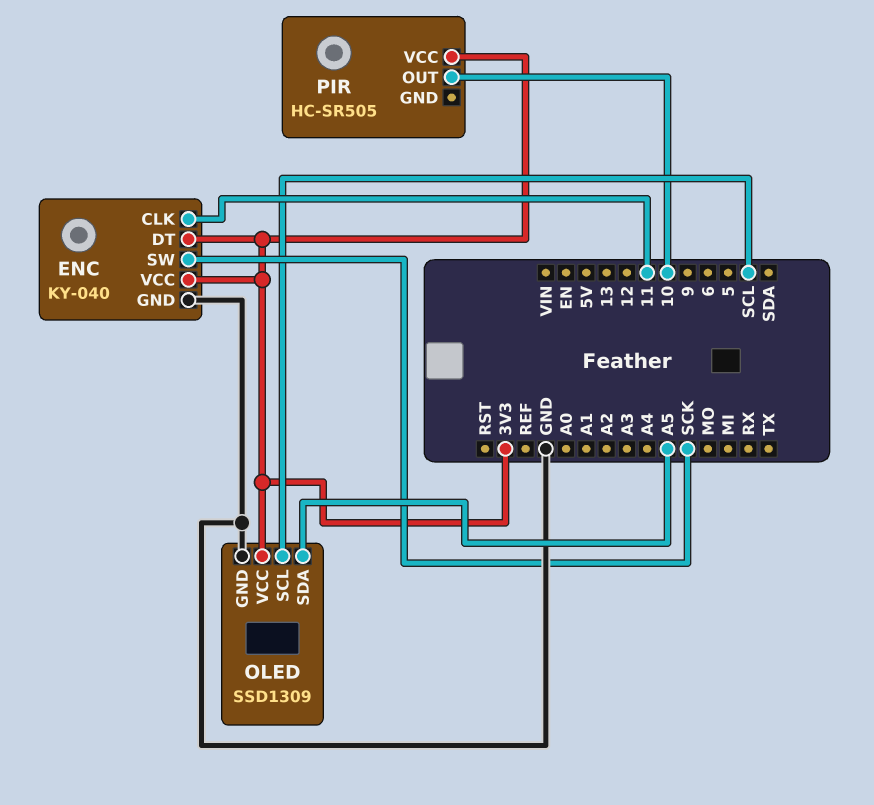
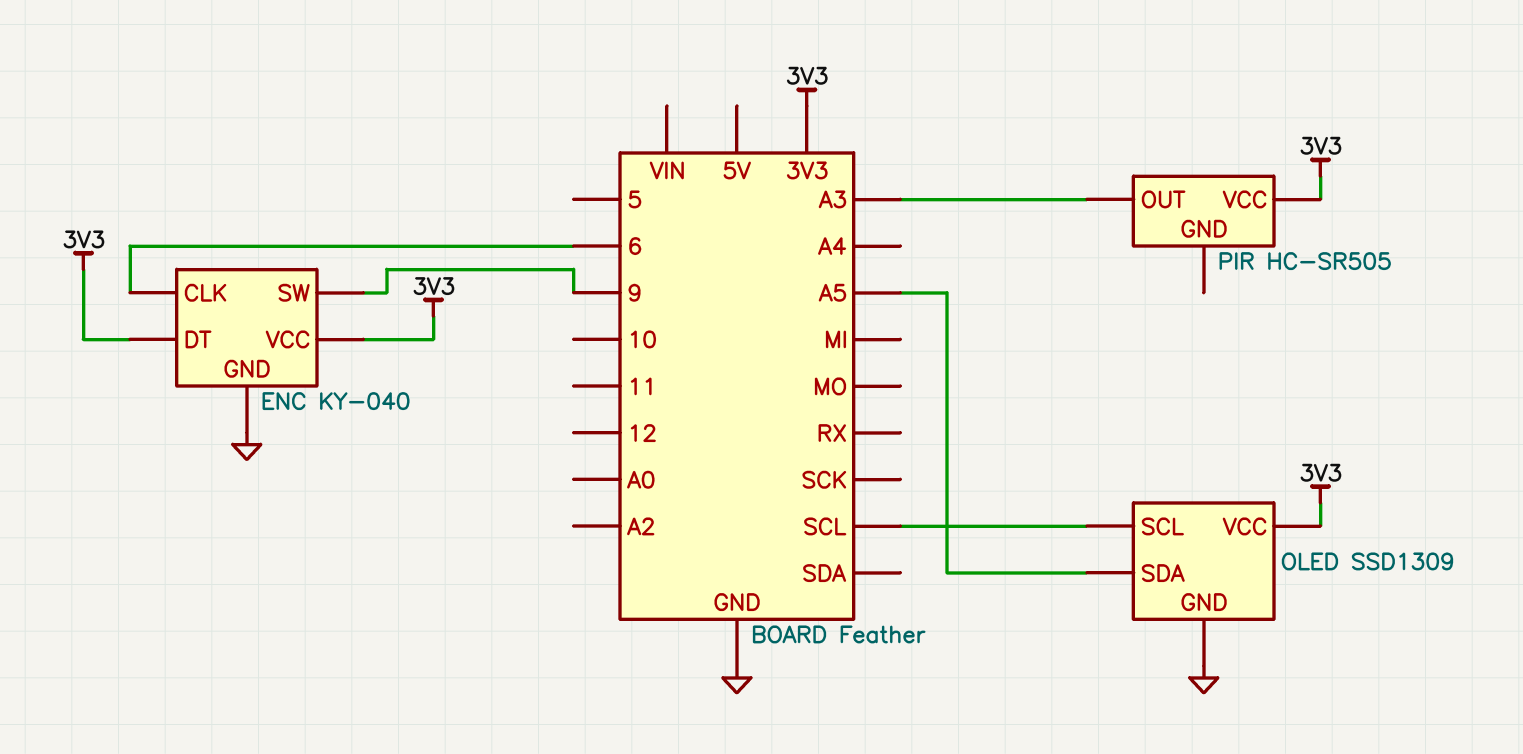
ENC pin CLK: 11 -> 6
ENC pin SW: SCK -> 9
PIR pin OUT: 10 -> A3

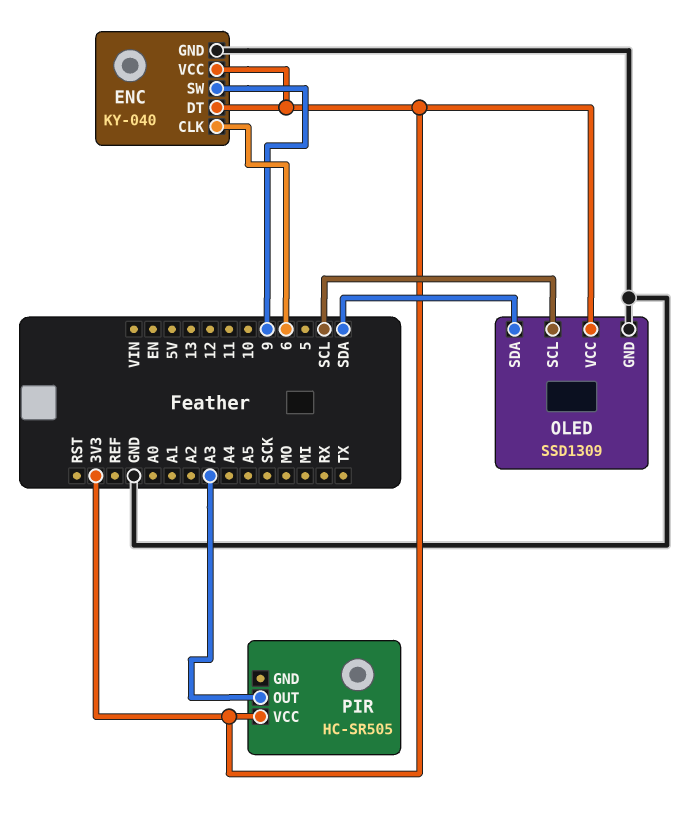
OLED pin SDA: A5 -> SDA

